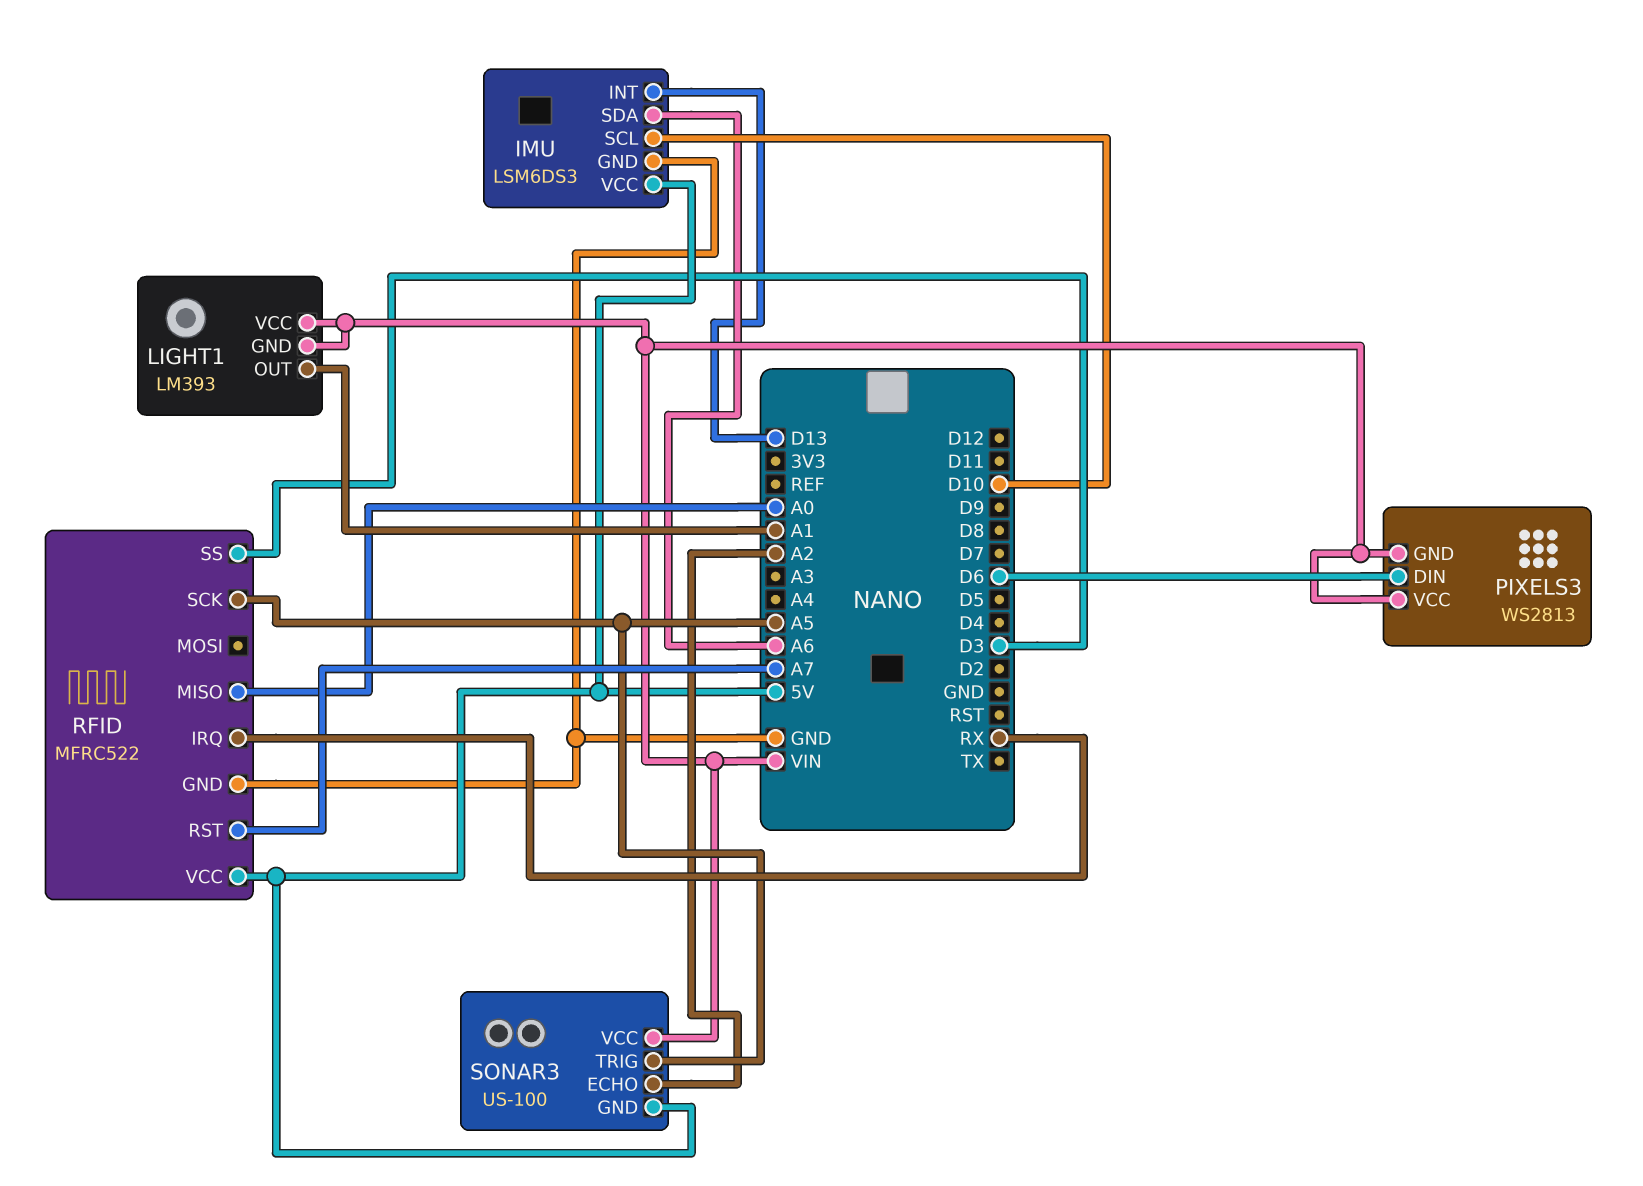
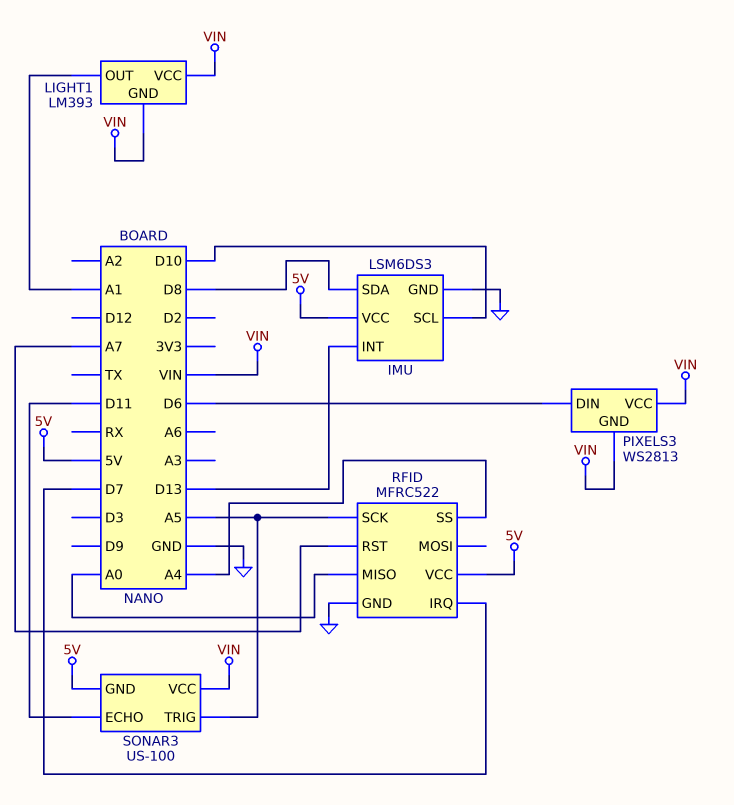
IMU pin SDA: A6 -> D8
RFID pin IRQ: RX -> D7
RFID pin SS: D3 -> A4
SONAR3 pin ECHO: A2 -> D11

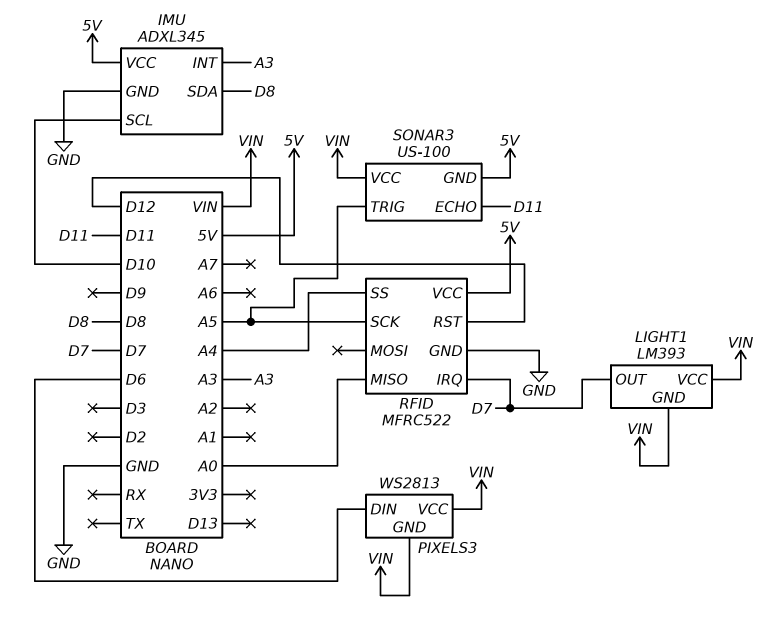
IMU: LSM6DS3 -> ADXL345
IMU pin INT: D13 -> A3
LIGHT1 pin OUT: A1 -> D7
RFID pin RST: A7 -> D12

